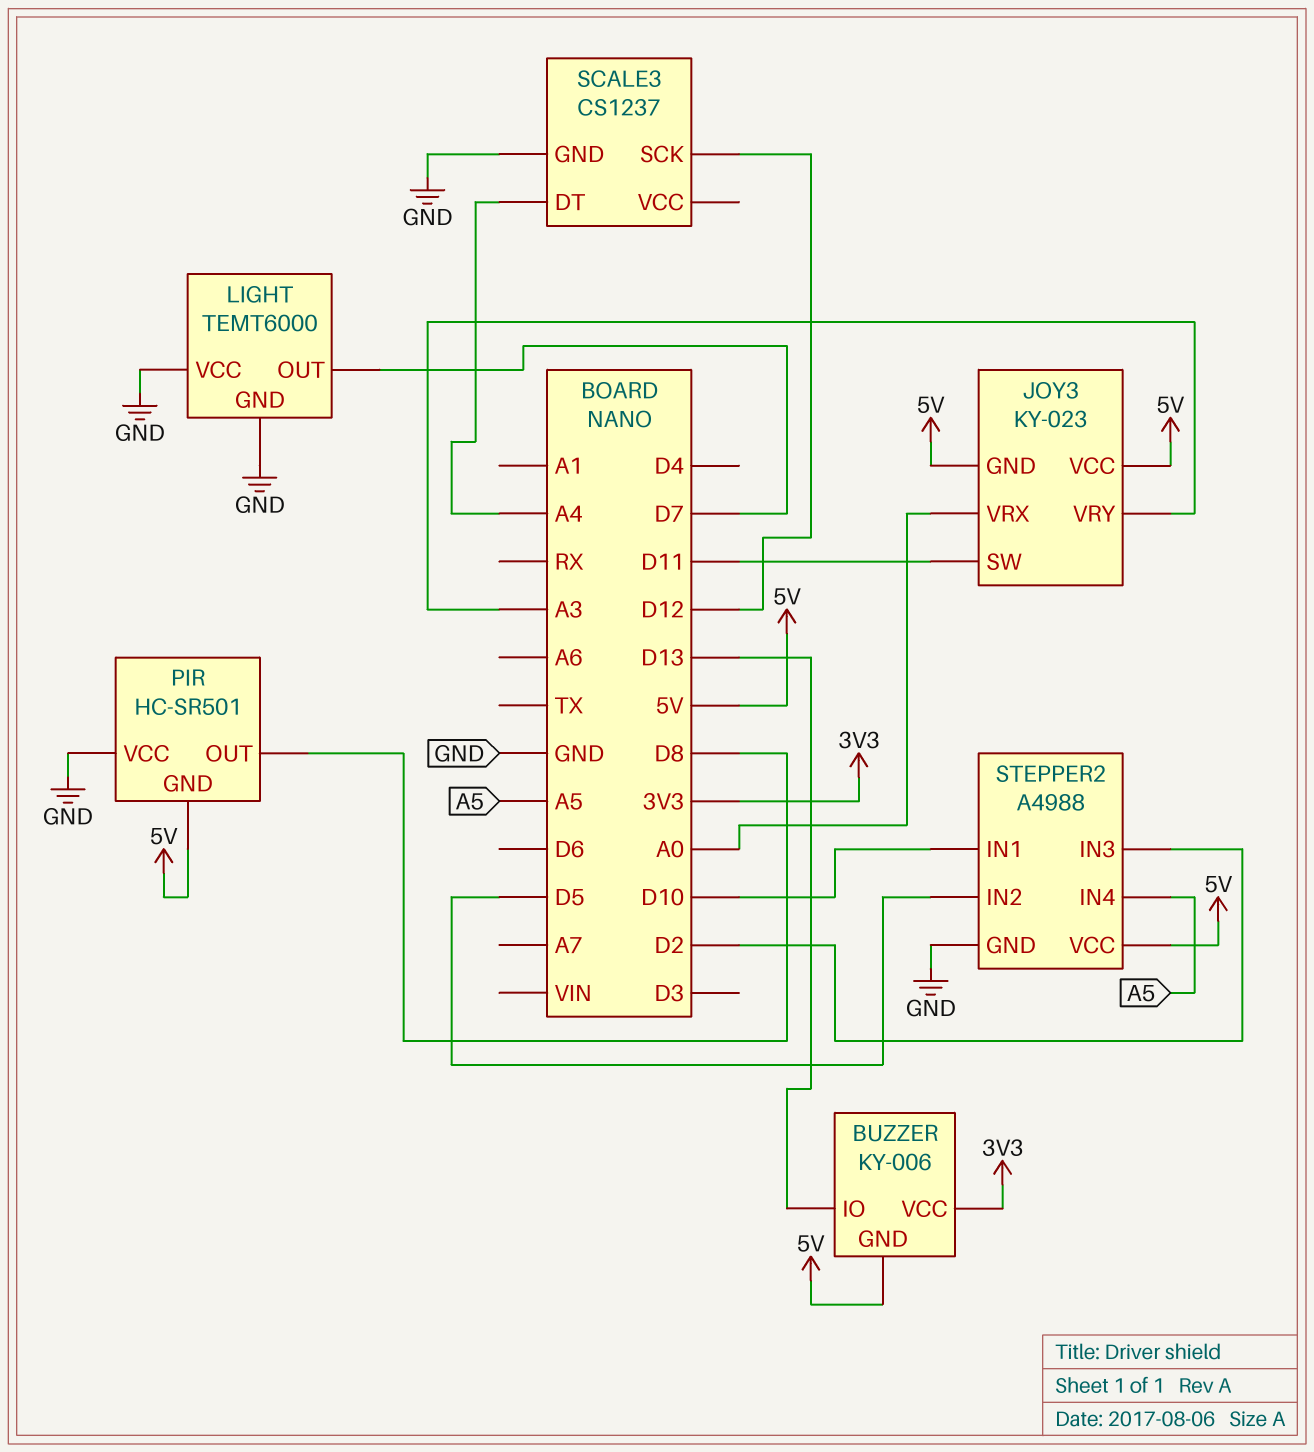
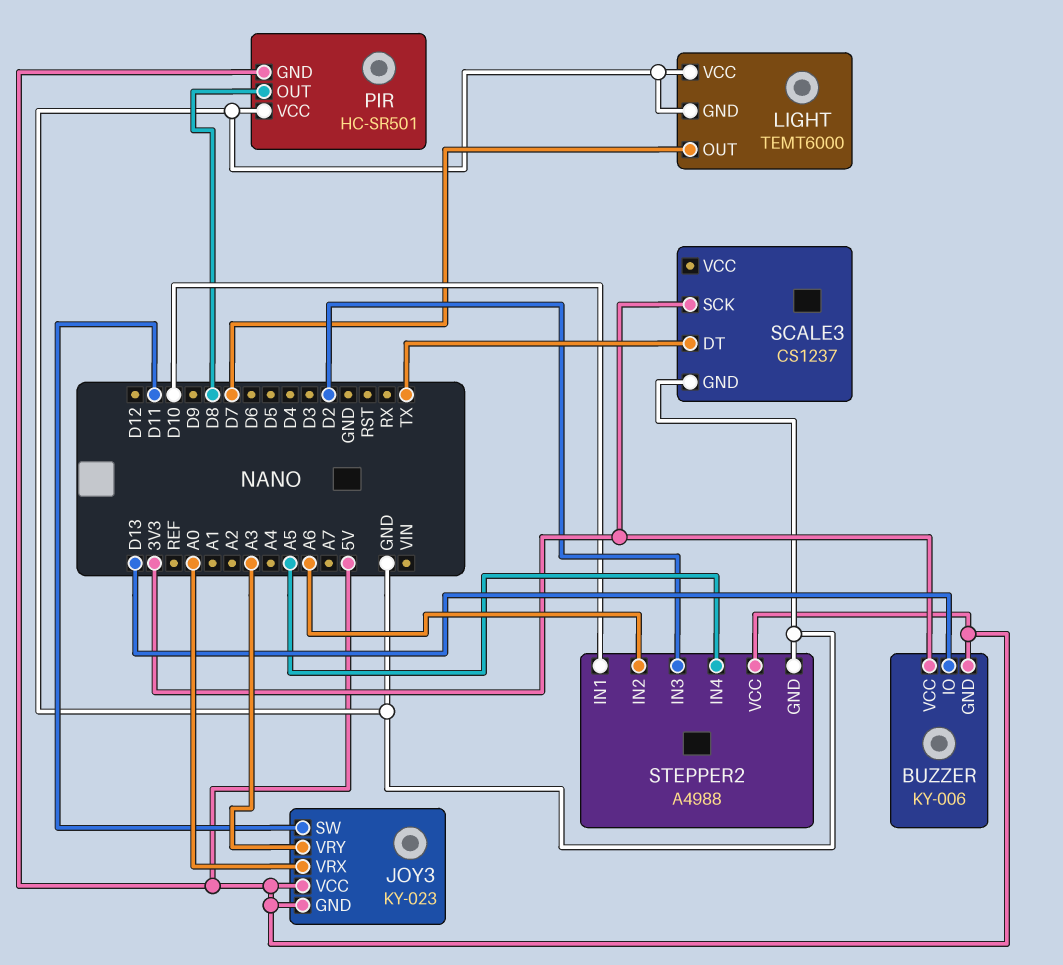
SCALE3 pin DT: A4 -> TX
SCALE3 pin SCK: D12 -> 3V3
STEPPER2 pin IN2: D5 -> A6

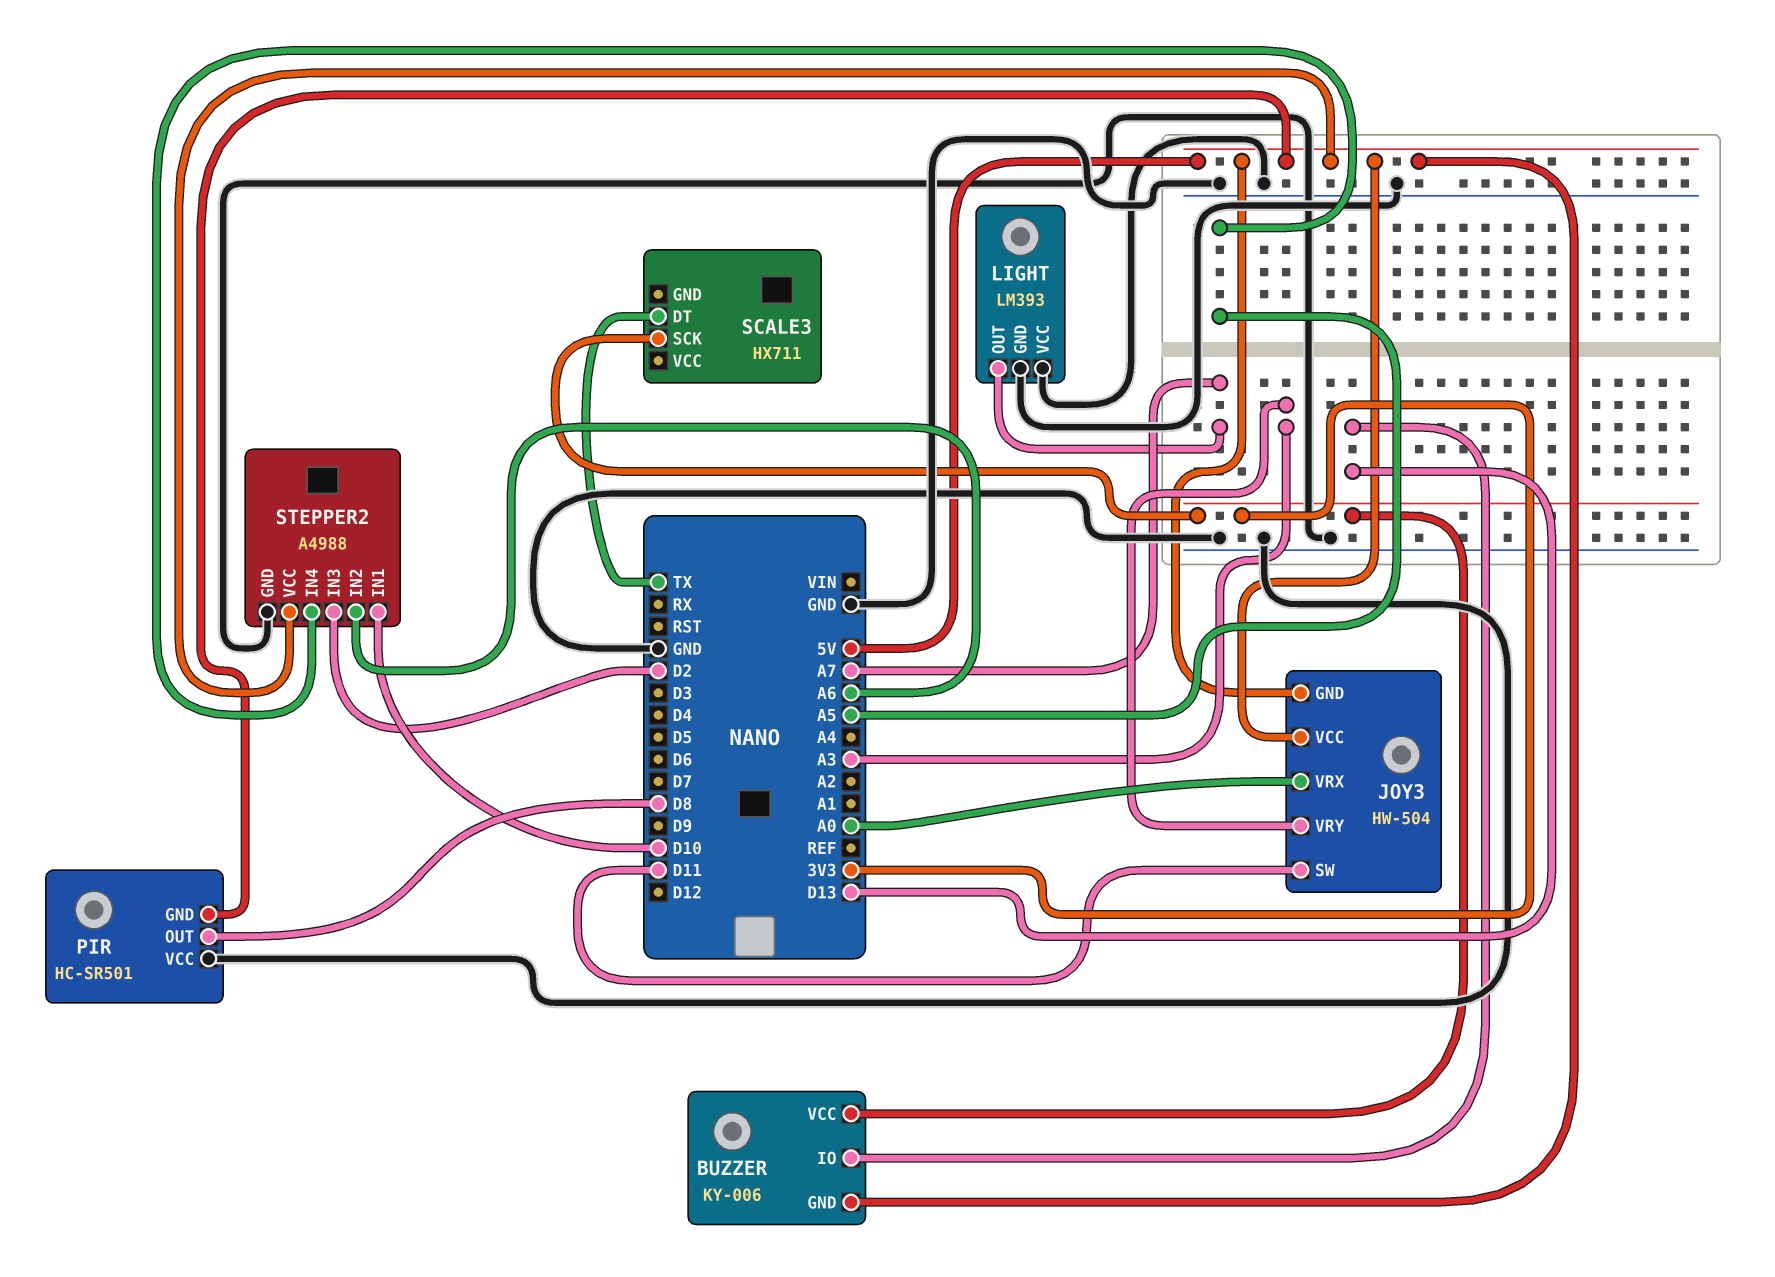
JOY3: KY-023 -> HW-504
LIGHT: TEMT6000 -> LM393
LIGHT pin OUT: D7 -> A7
SCALE3: CS1237 -> HX711
SCALE3 pin GND: GND -> none

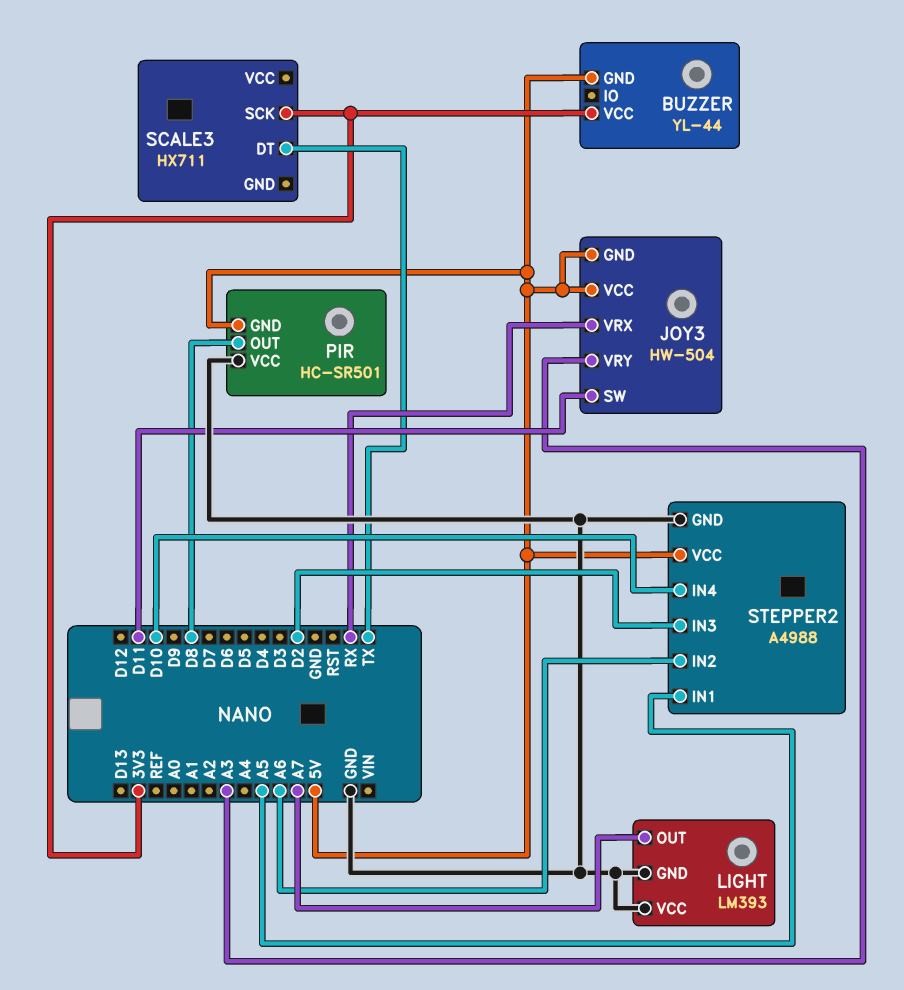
BUZZER: KY-006 -> YL-44
BUZZER pin IO: D13 -> none
JOY3 pin VRX: A0 -> RX
STEPPER2 pin IN1: D10 -> A5
STEPPER2 pin IN4: A5 -> D10

